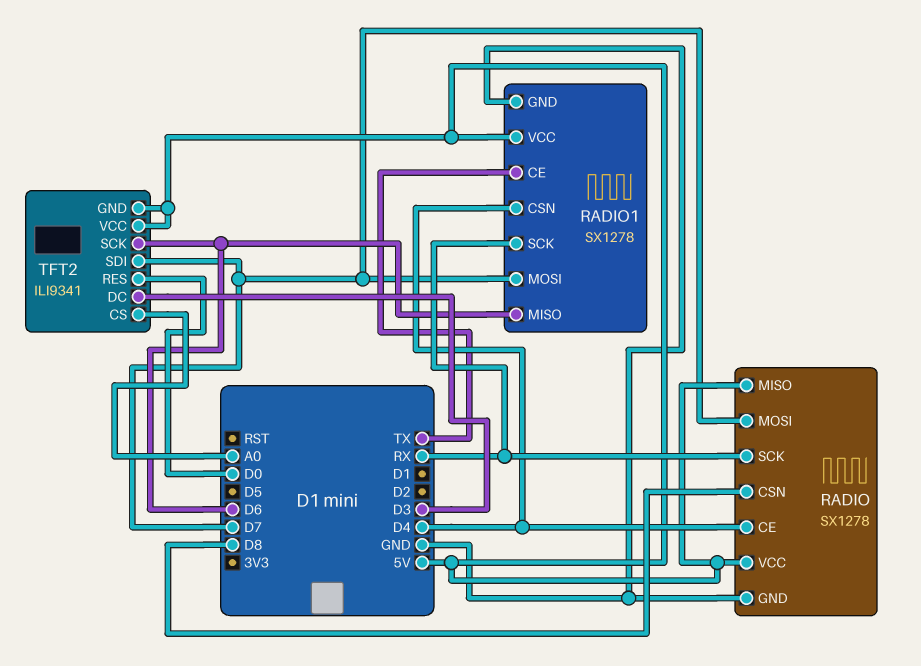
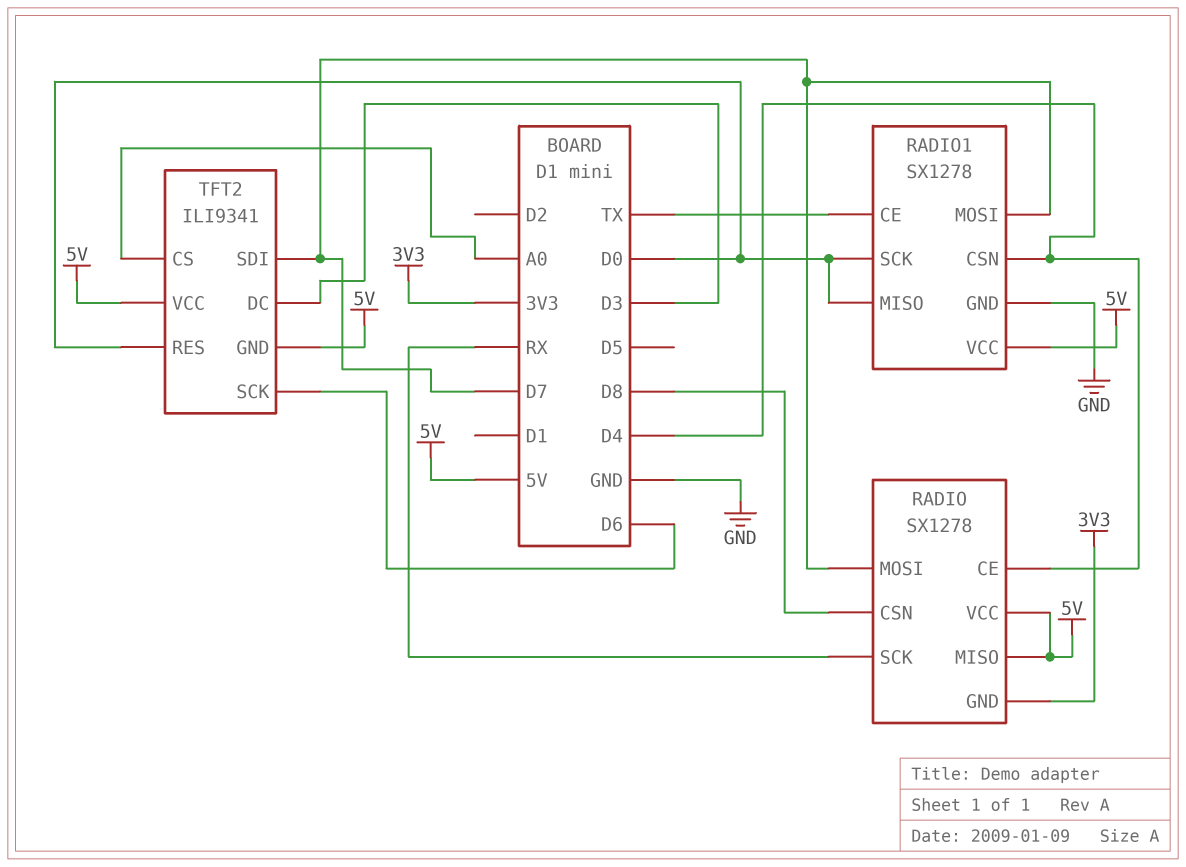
RADIO pin GND: GND -> 3V3
RADIO1 pin MISO: D6 -> D0
RADIO1 pin SCK: RX -> D0

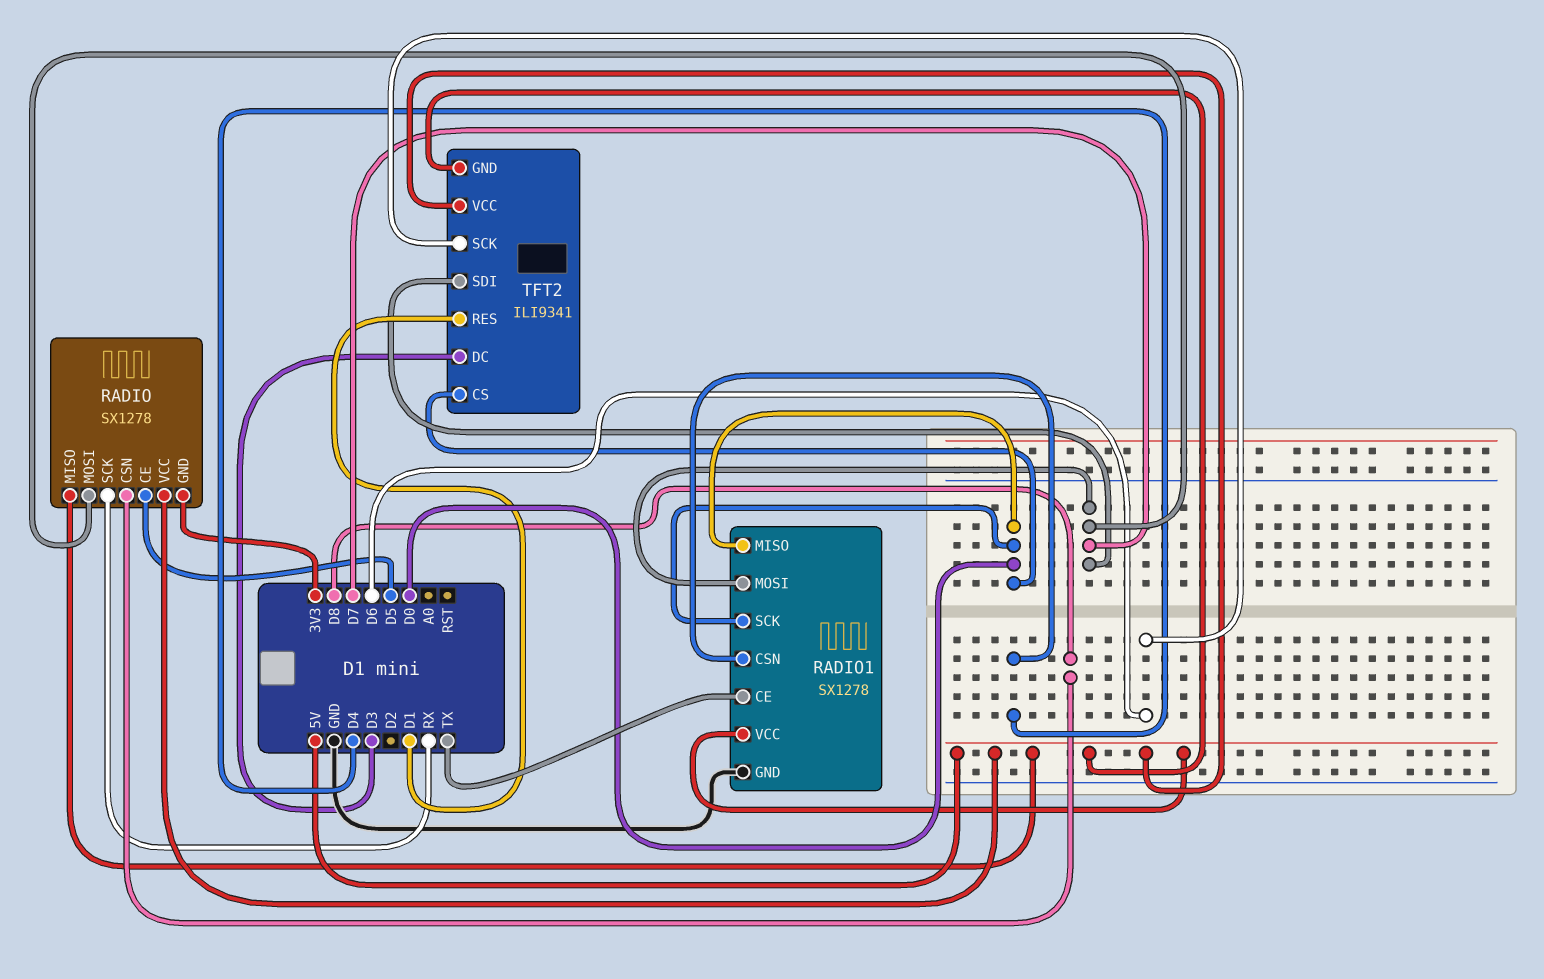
RADIO pin CE: D4 -> D5
TFT2 pin CS: A0 -> D0
TFT2 pin RES: D0 -> D1

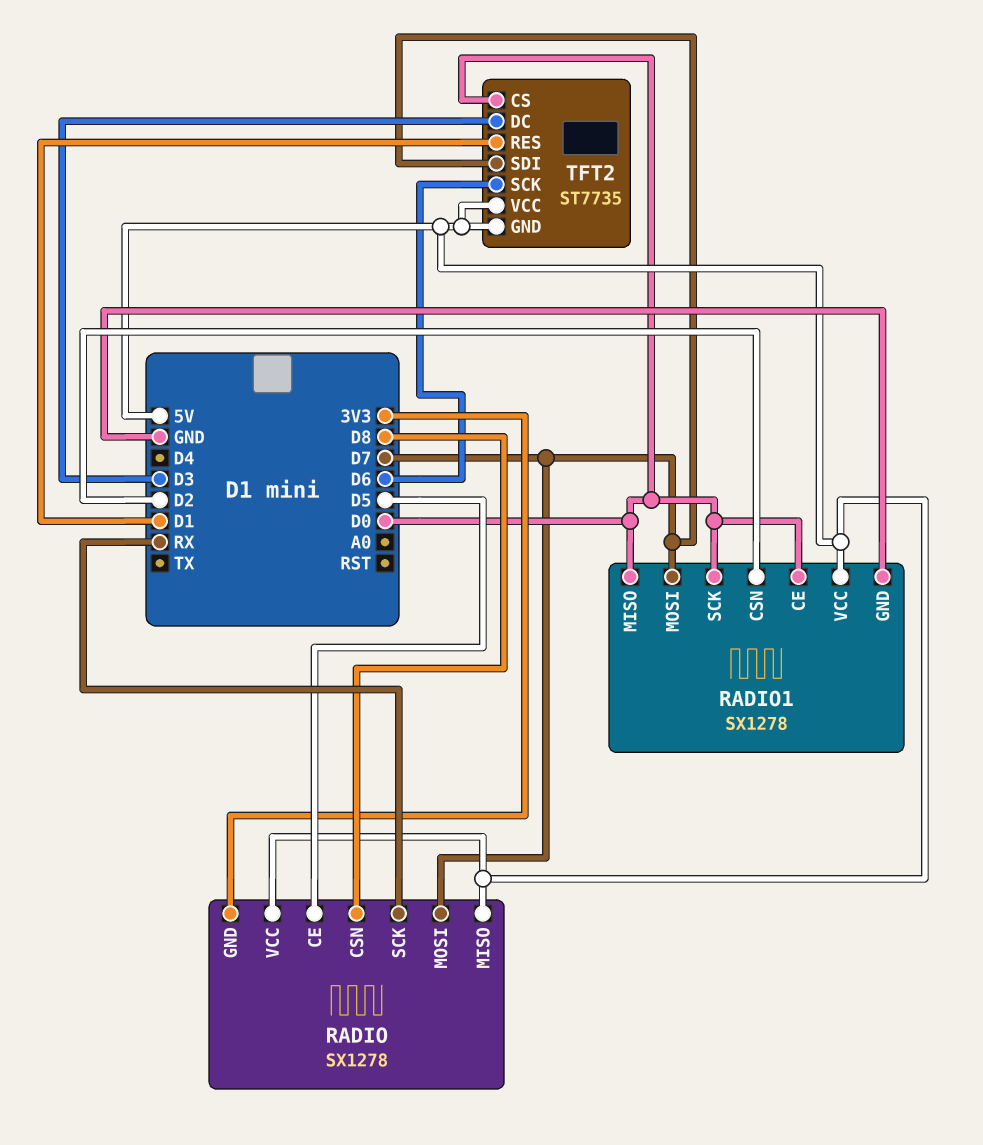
RADIO1 pin CE: TX -> D0
RADIO1 pin CSN: D4 -> D2
TFT2: ILI9341 -> ST7735

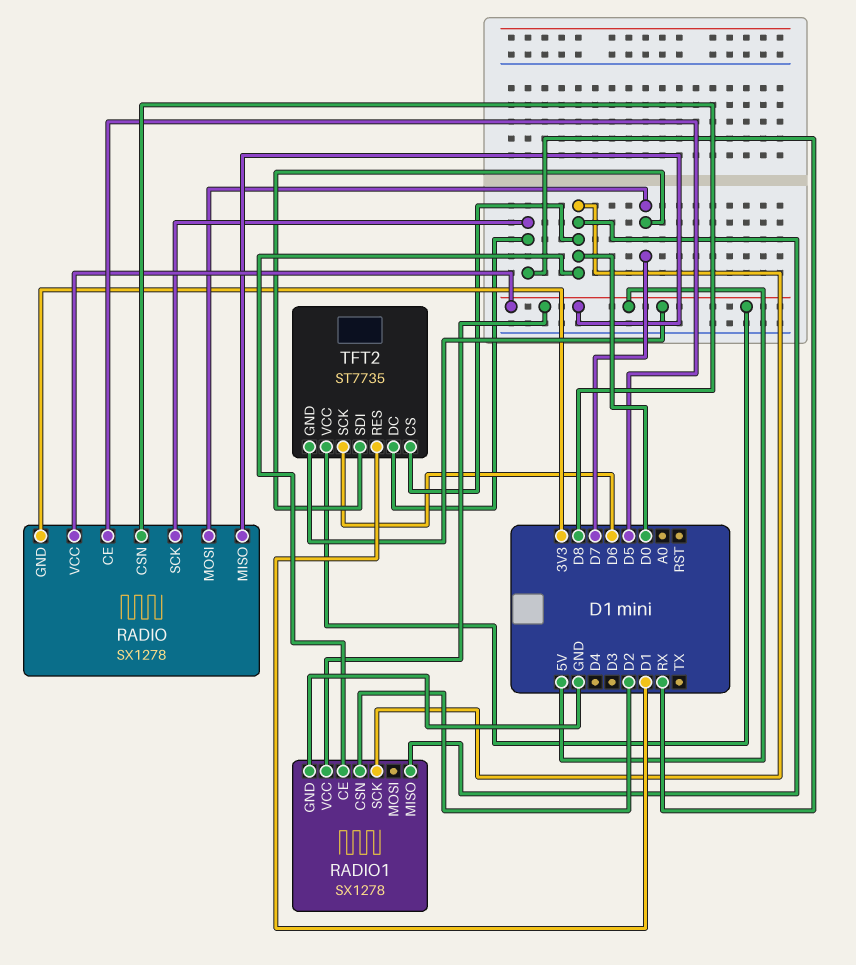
RADIO1 pin MOSI: D7 -> none
TFT2 pin DC: D3 -> RX

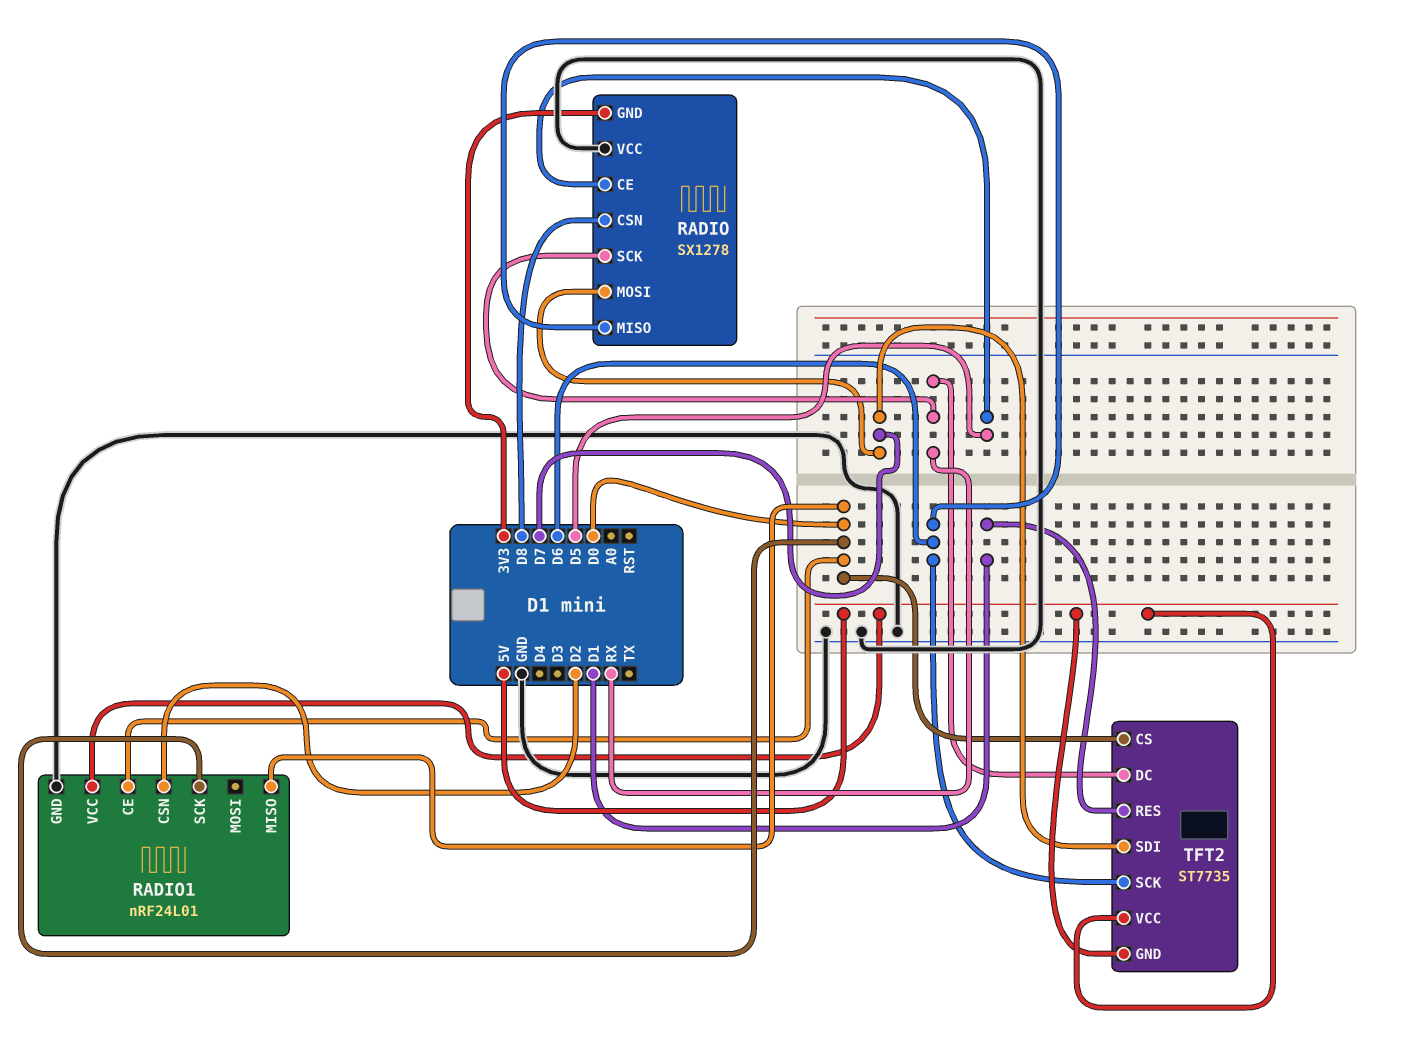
RADIO pin MISO: 5V -> D6
RADIO pin VCC: 5V -> GND
RADIO1: SX1278 -> nRF24L01

